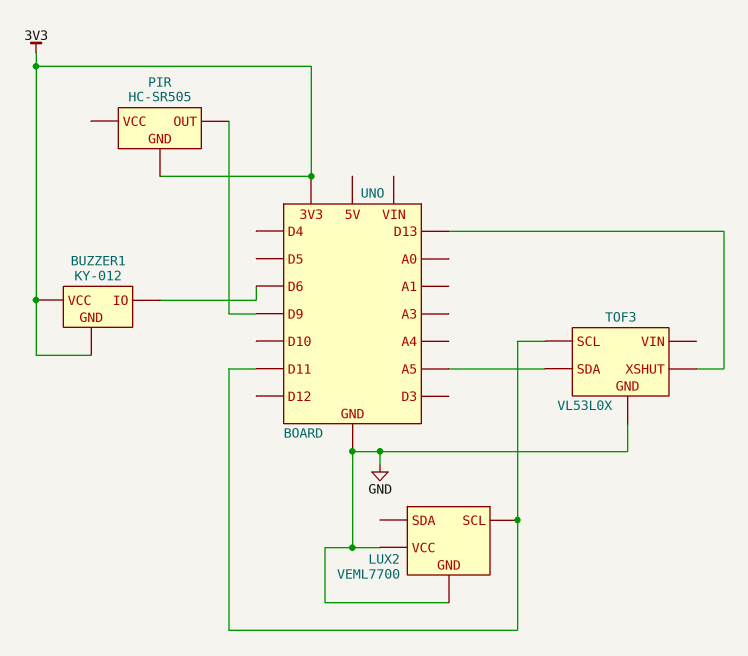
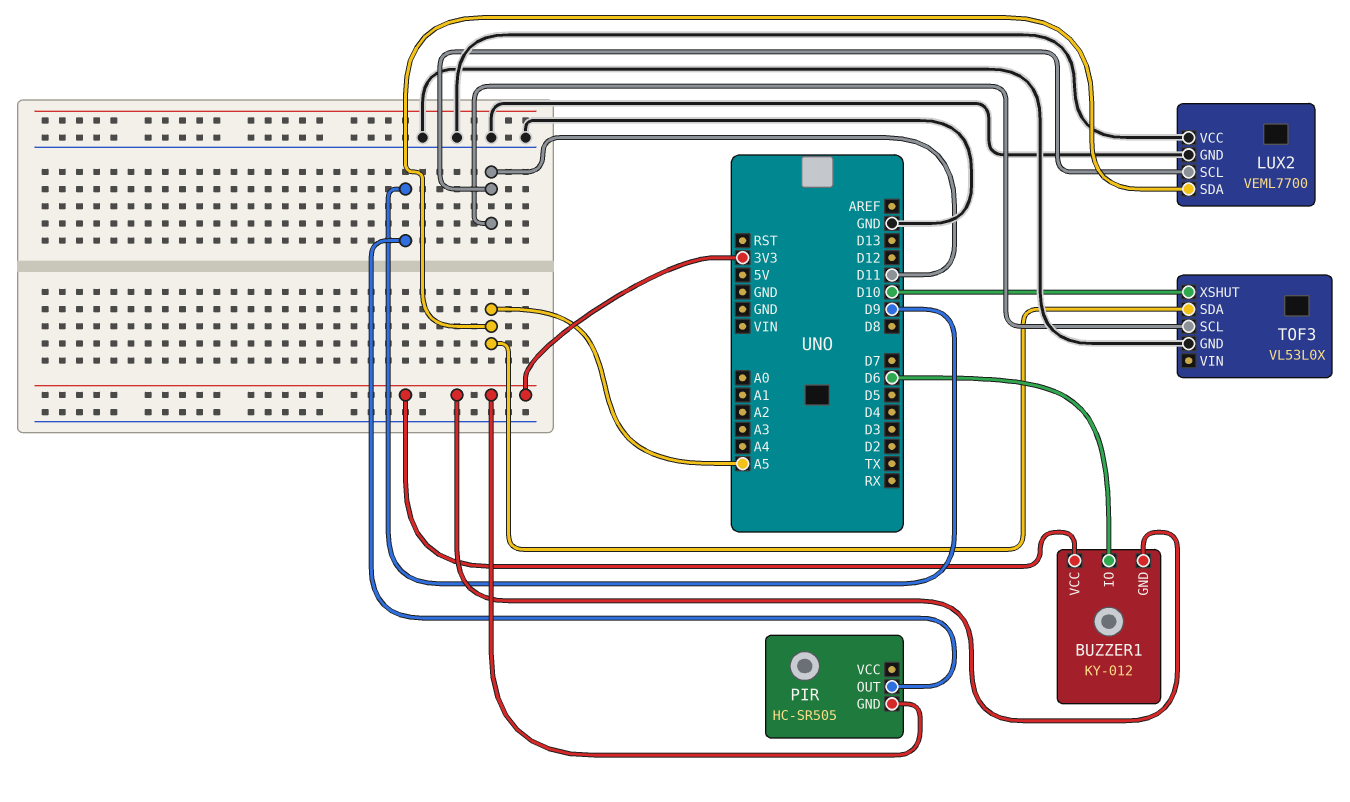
LUX2 pin SDA: none -> A5
TOF3 pin XSHUT: D13 -> D10

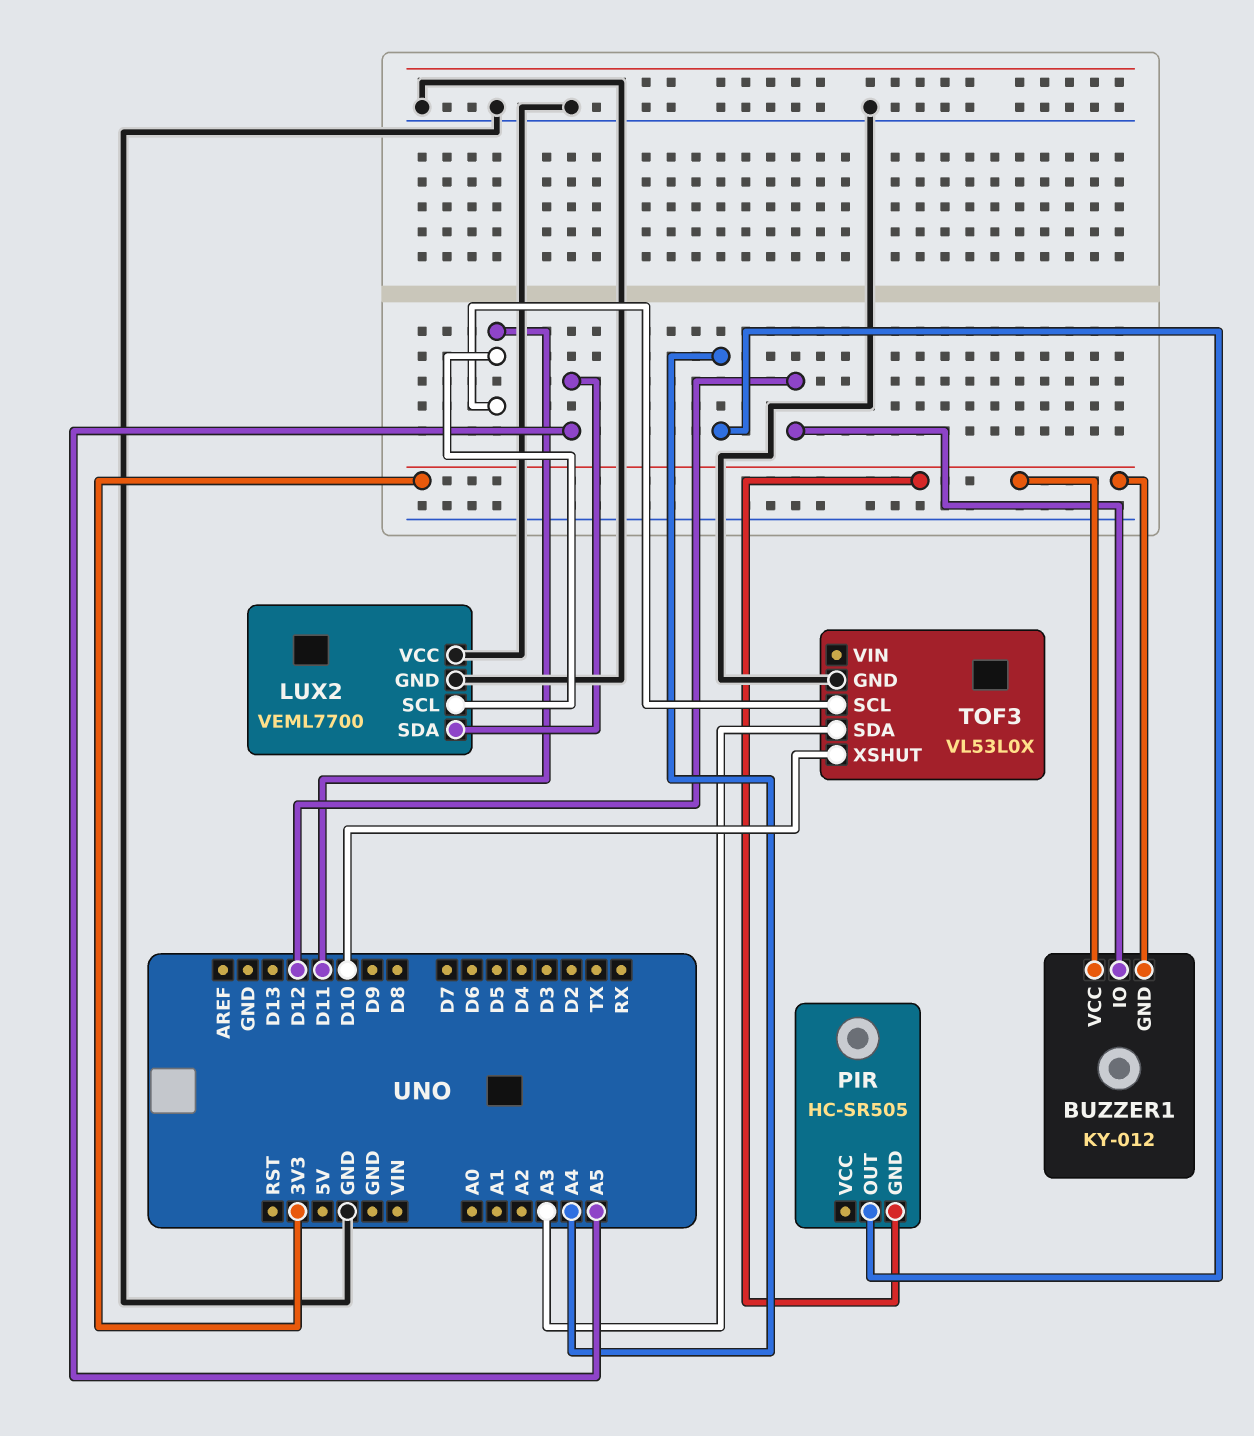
BUZZER1 pin IO: D6 -> D12
PIR pin OUT: D9 -> A4
TOF3 pin SDA: A5 -> A3

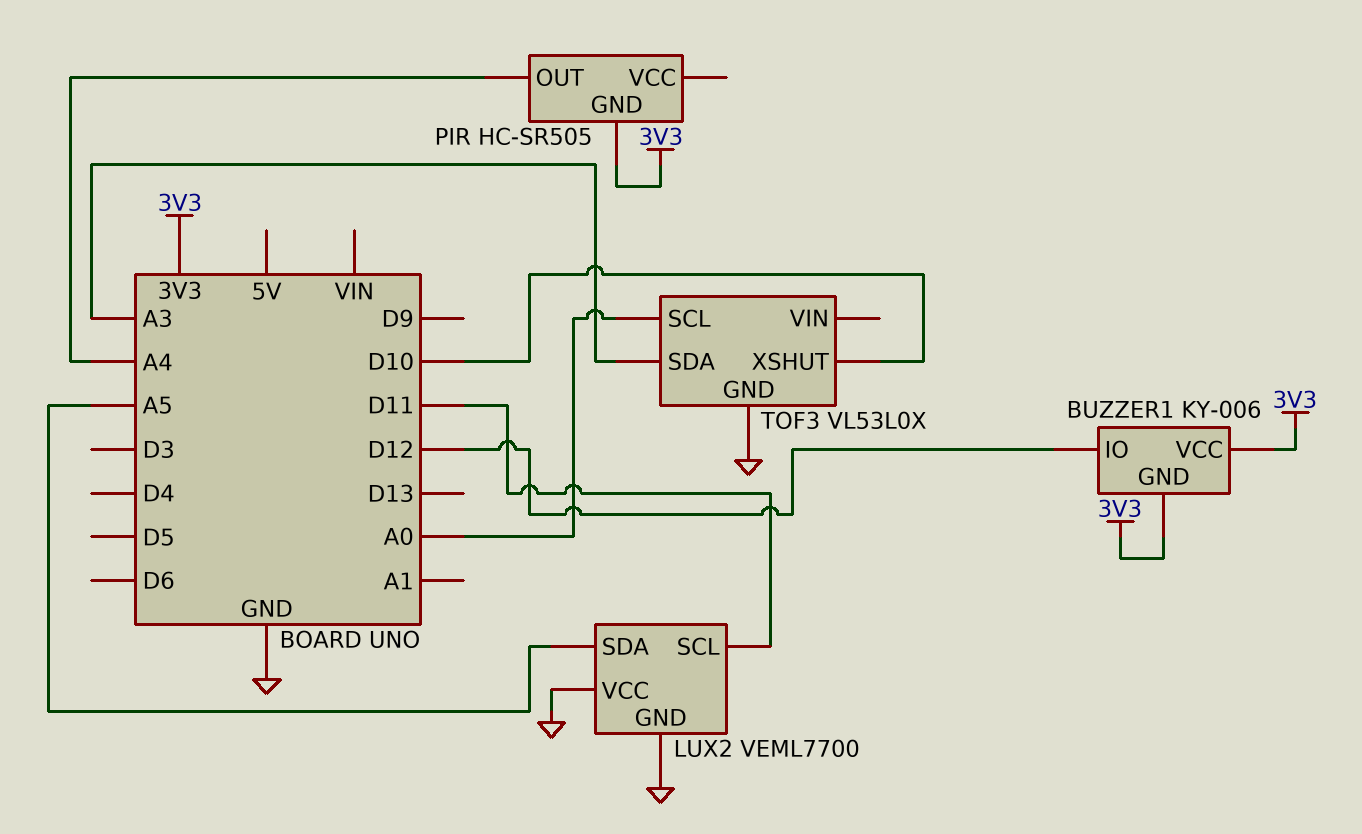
BUZZER1: KY-012 -> KY-006
TOF3 pin SCL: D11 -> A0

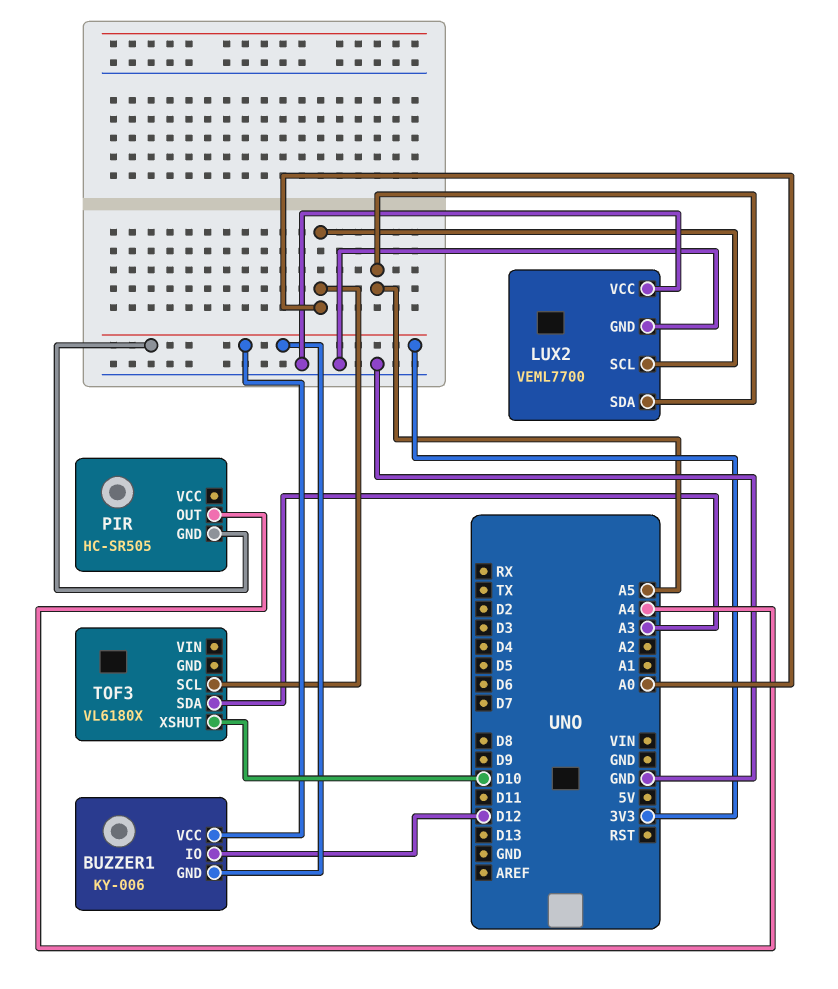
LUX2 pin SCL: D11 -> A0
TOF3: VL53L0X -> VL6180X
TOF3 pin GND: GND -> none

